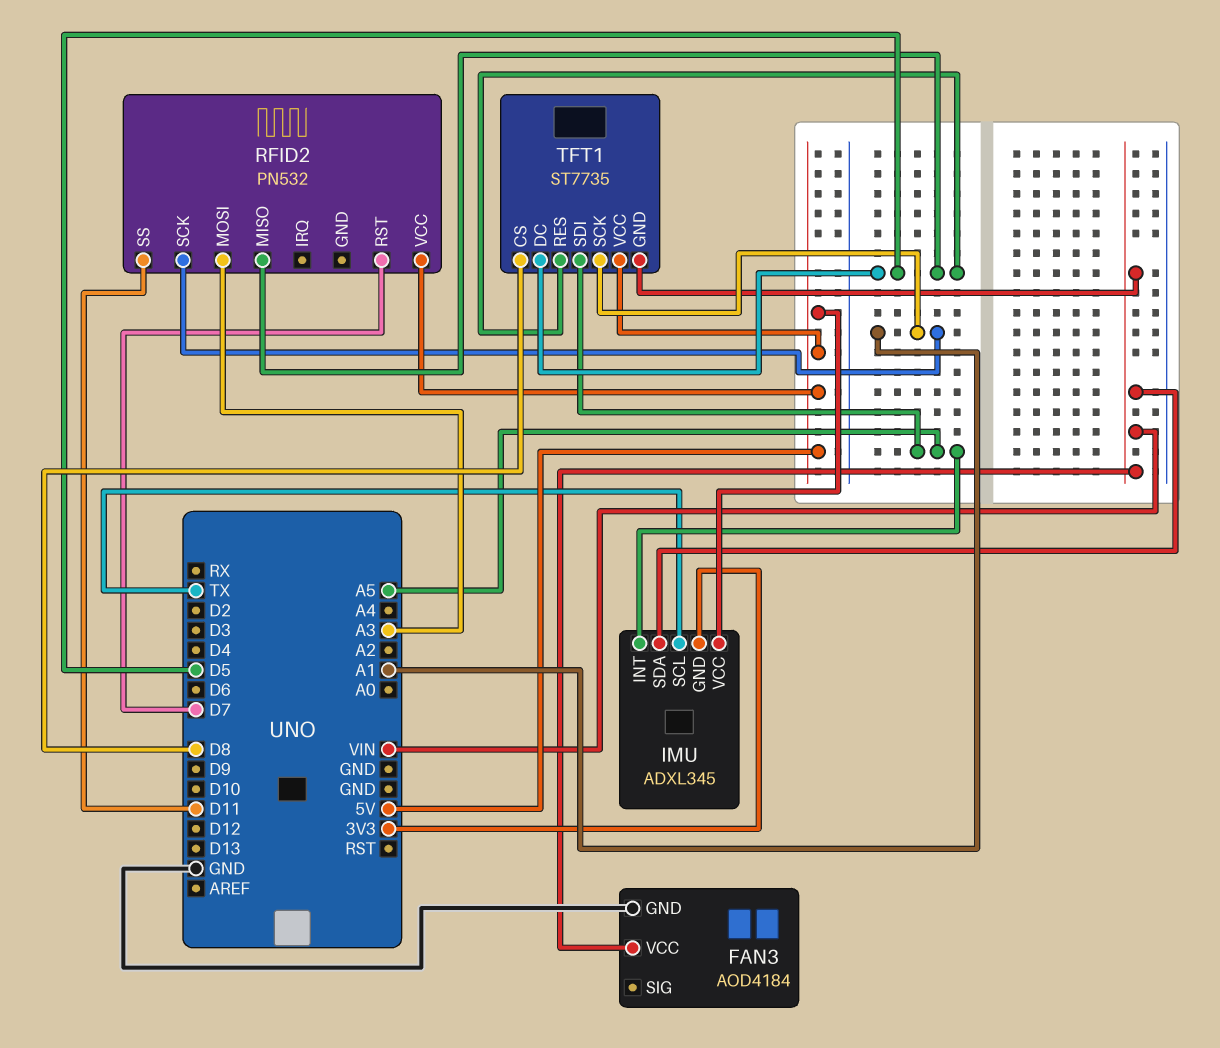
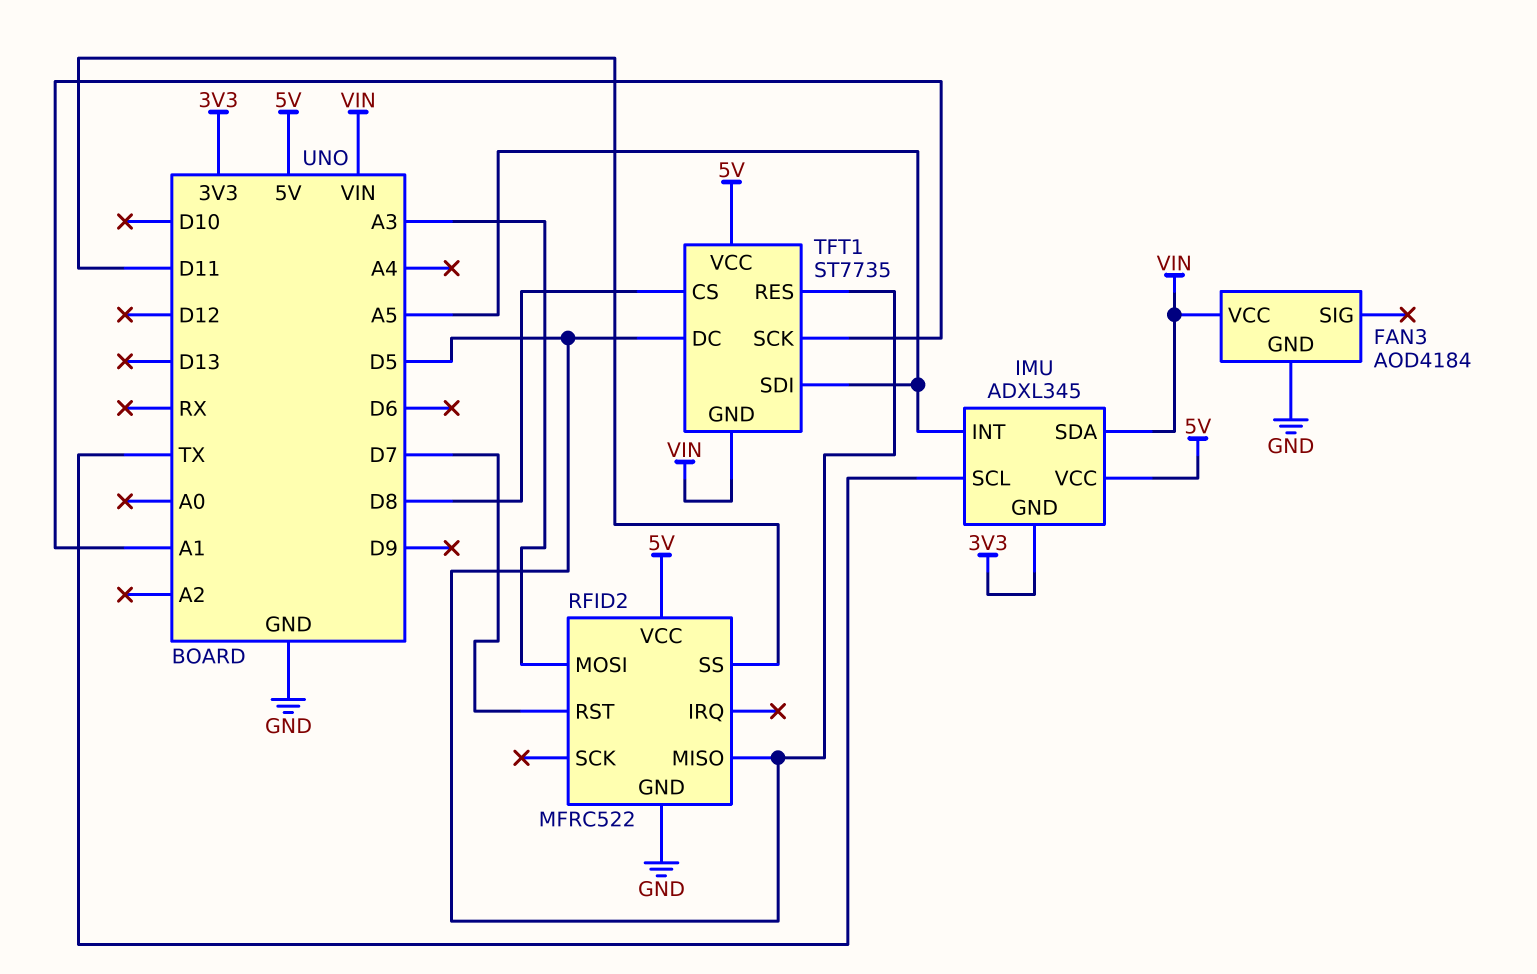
RFID2: PN532 -> MFRC522
RFID2 pin GND: none -> GND
RFID2 pin SCK: A1 -> none

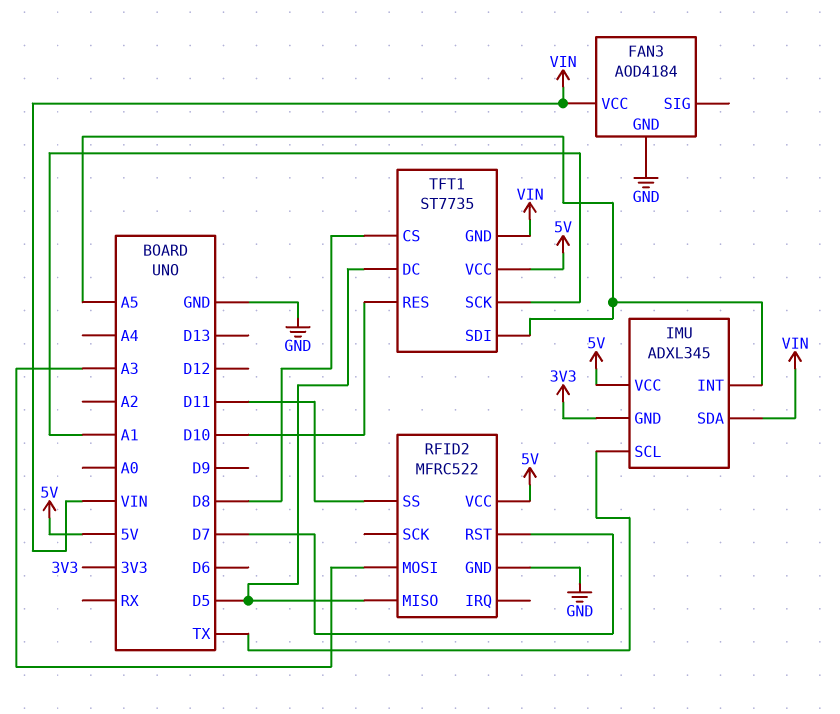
TFT1 pin RES: D5 -> D10

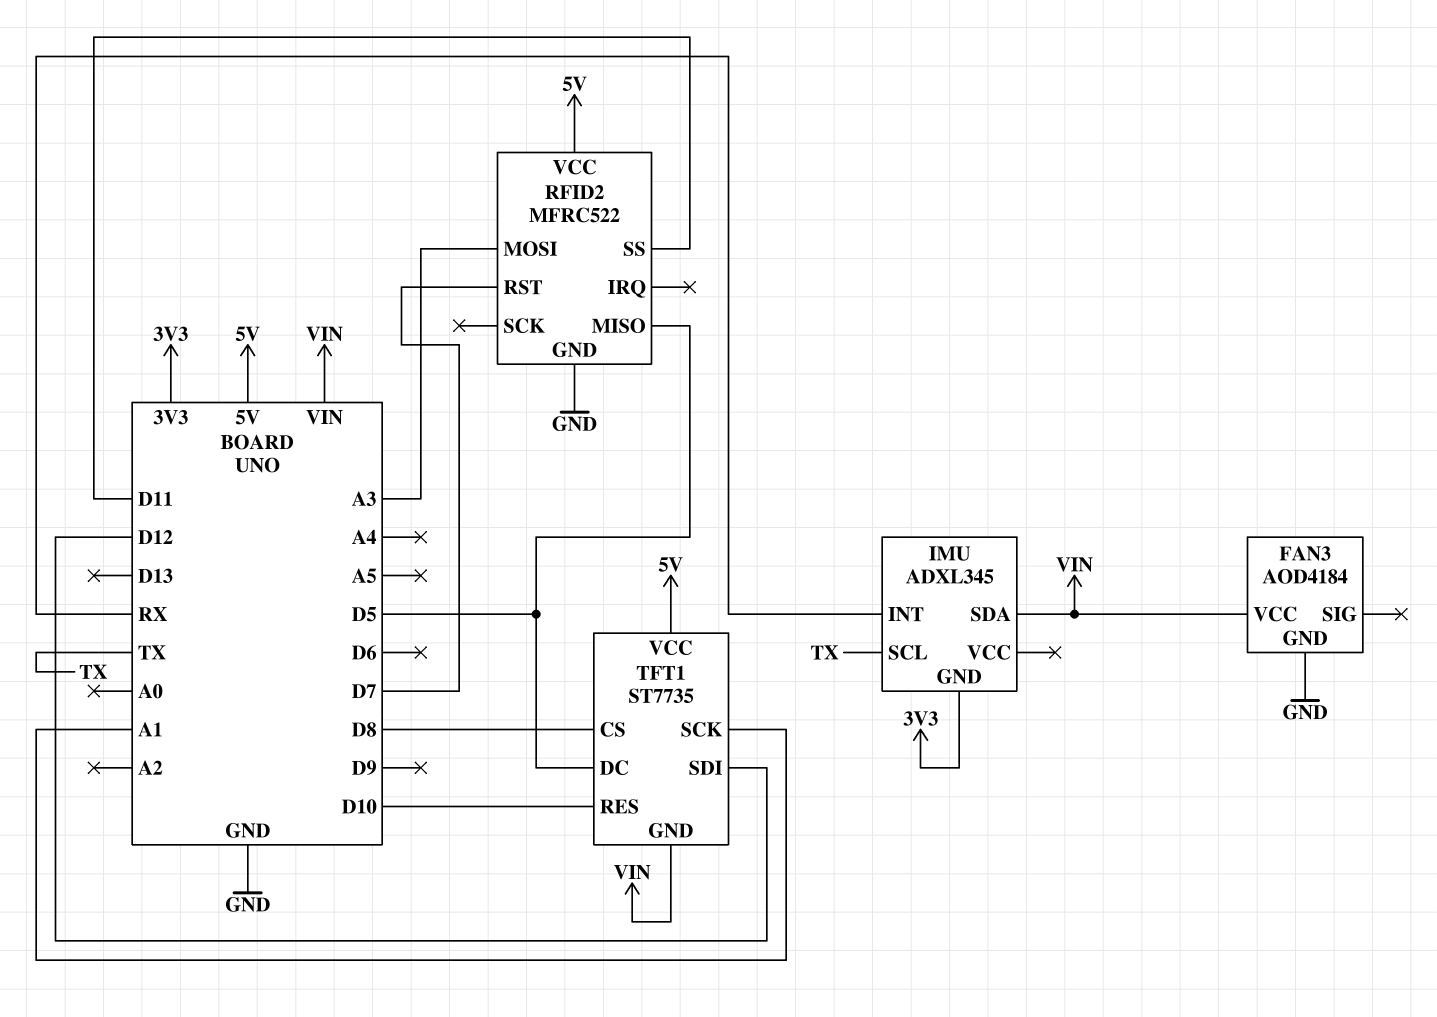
IMU pin INT: A5 -> RX
IMU pin VCC: 5V -> none
TFT1 pin SDI: A5 -> D12

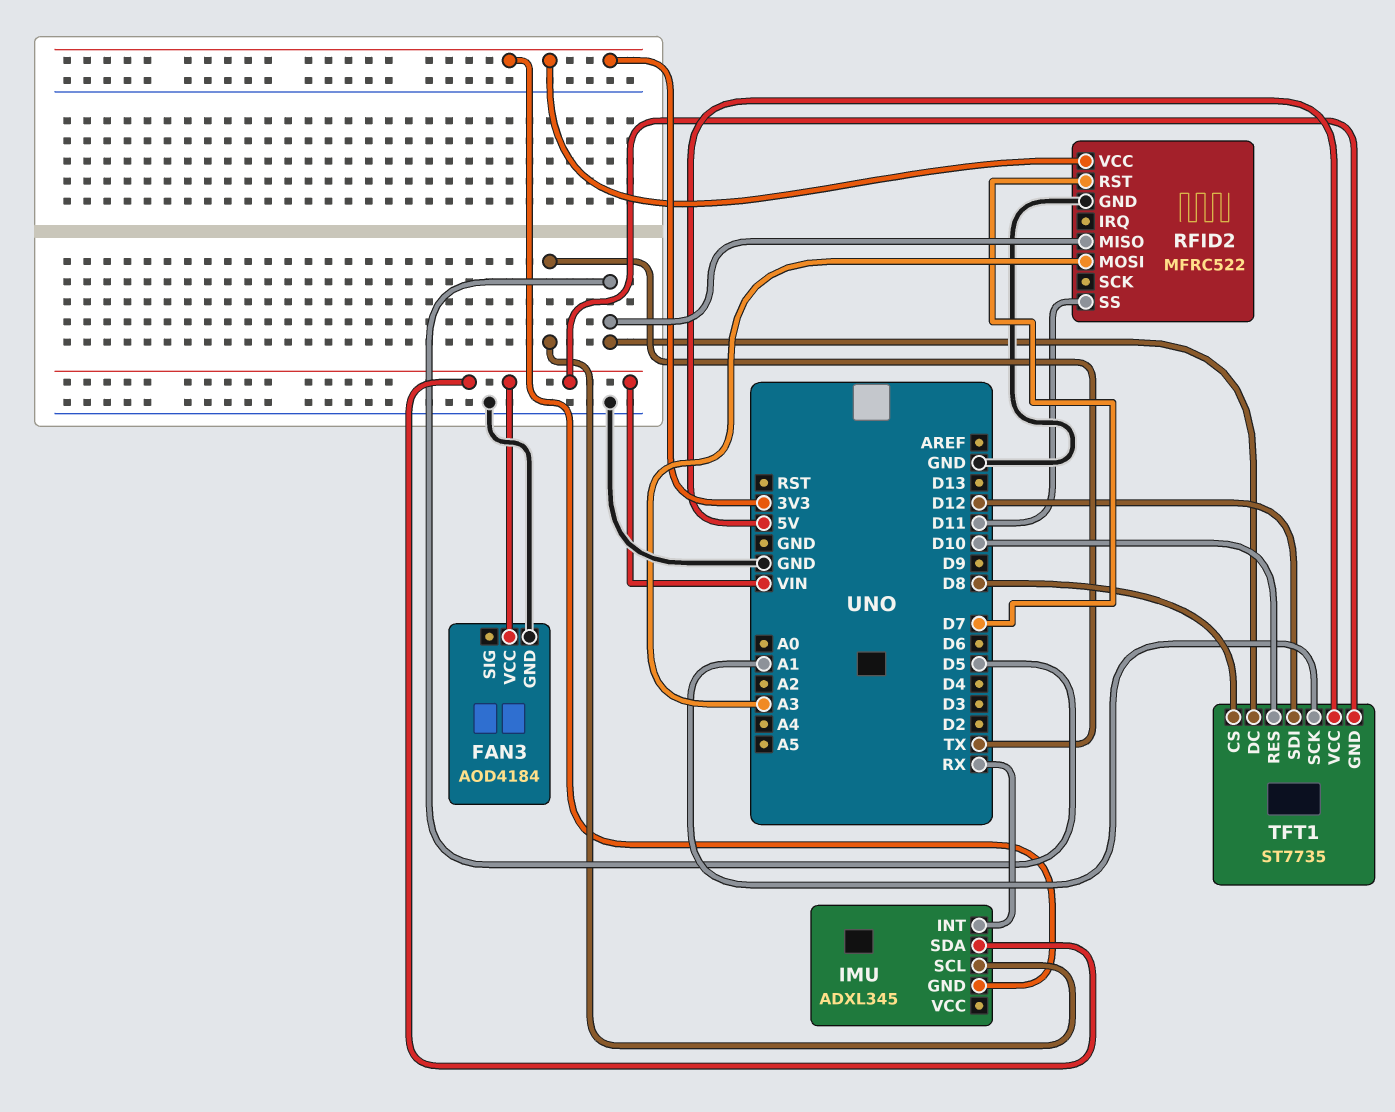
RFID2 pin VCC: 5V -> 3V3

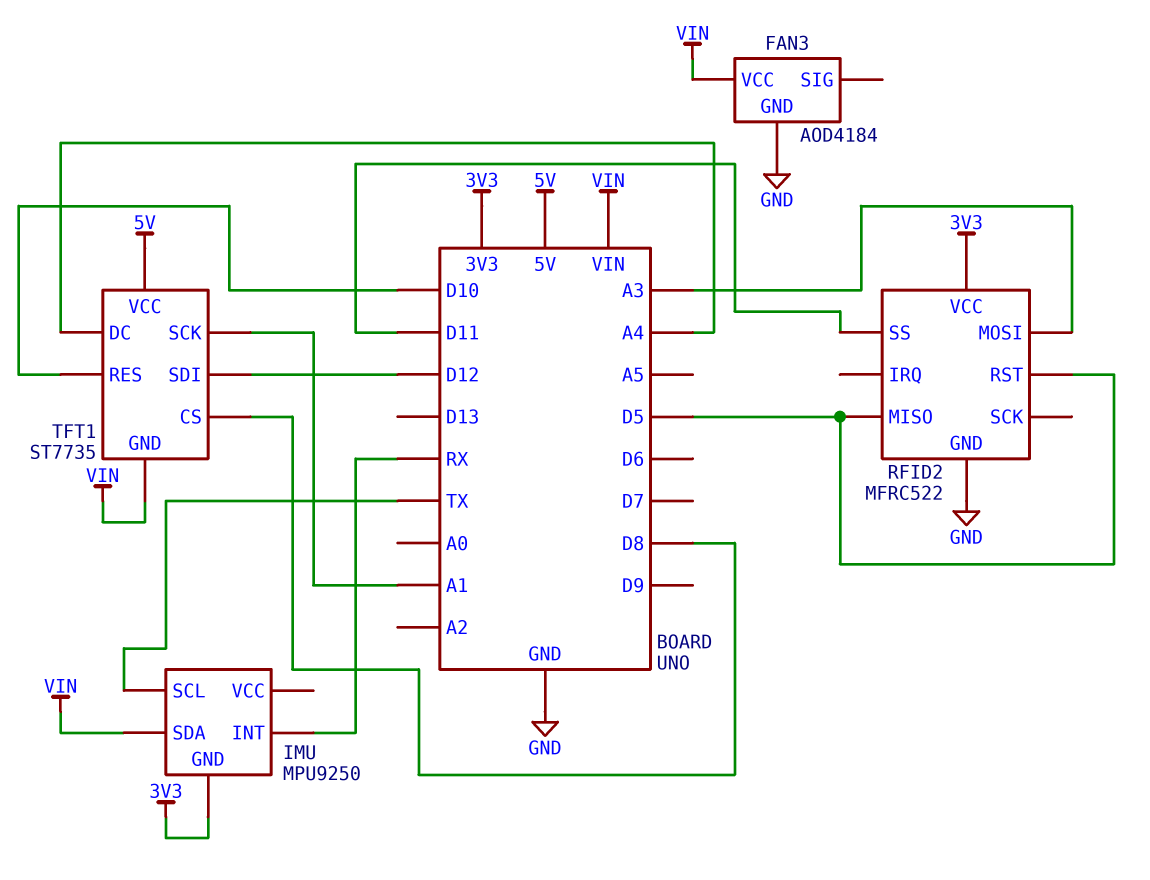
IMU: ADXL345 -> MPU9250
RFID2 pin RST: D7 -> D5
TFT1 pin DC: D5 -> A4

